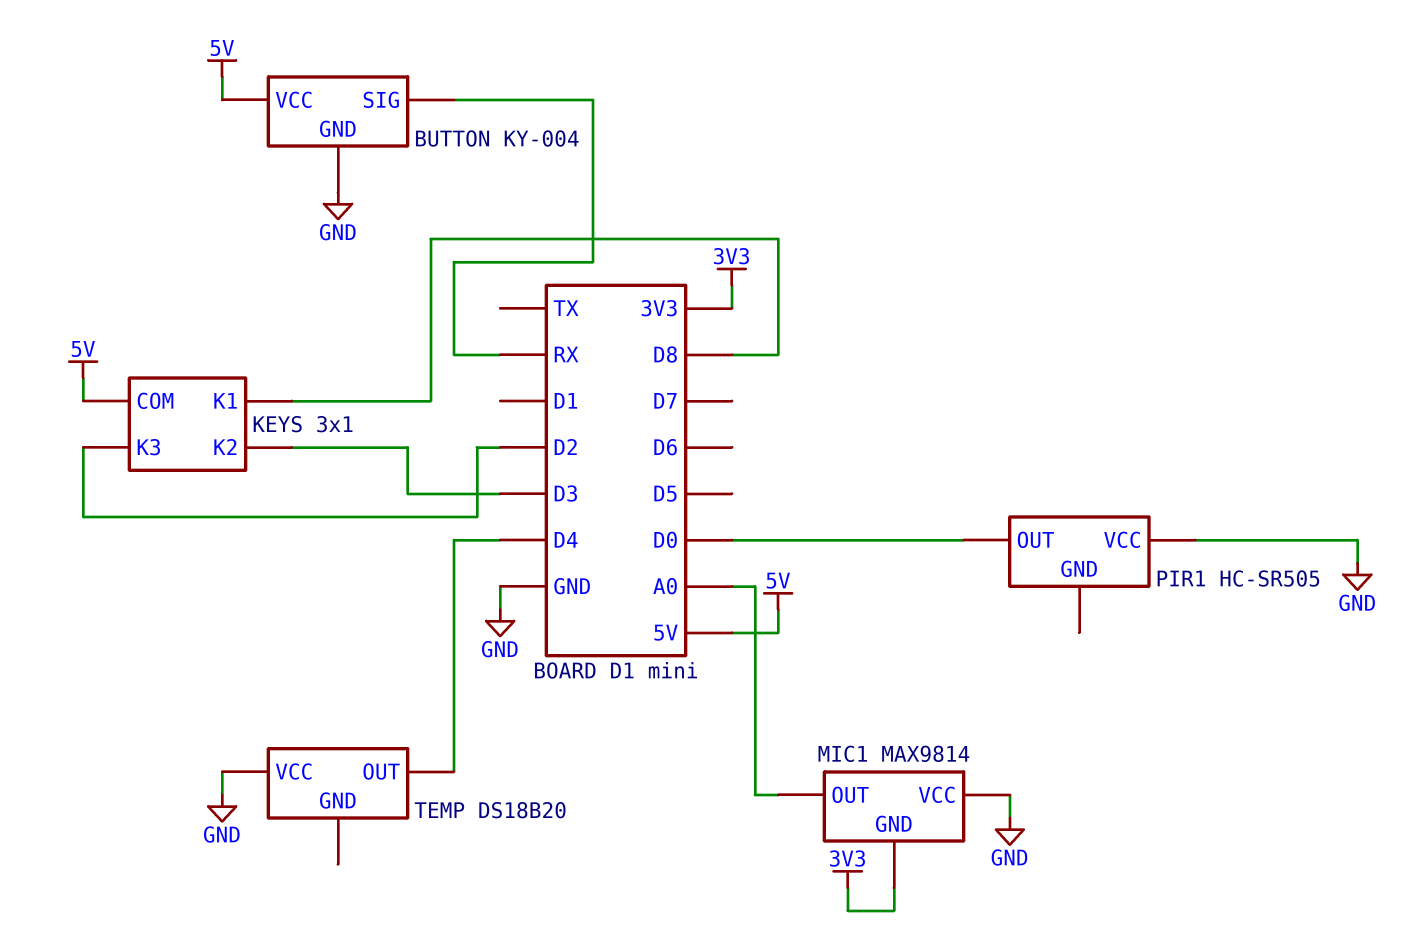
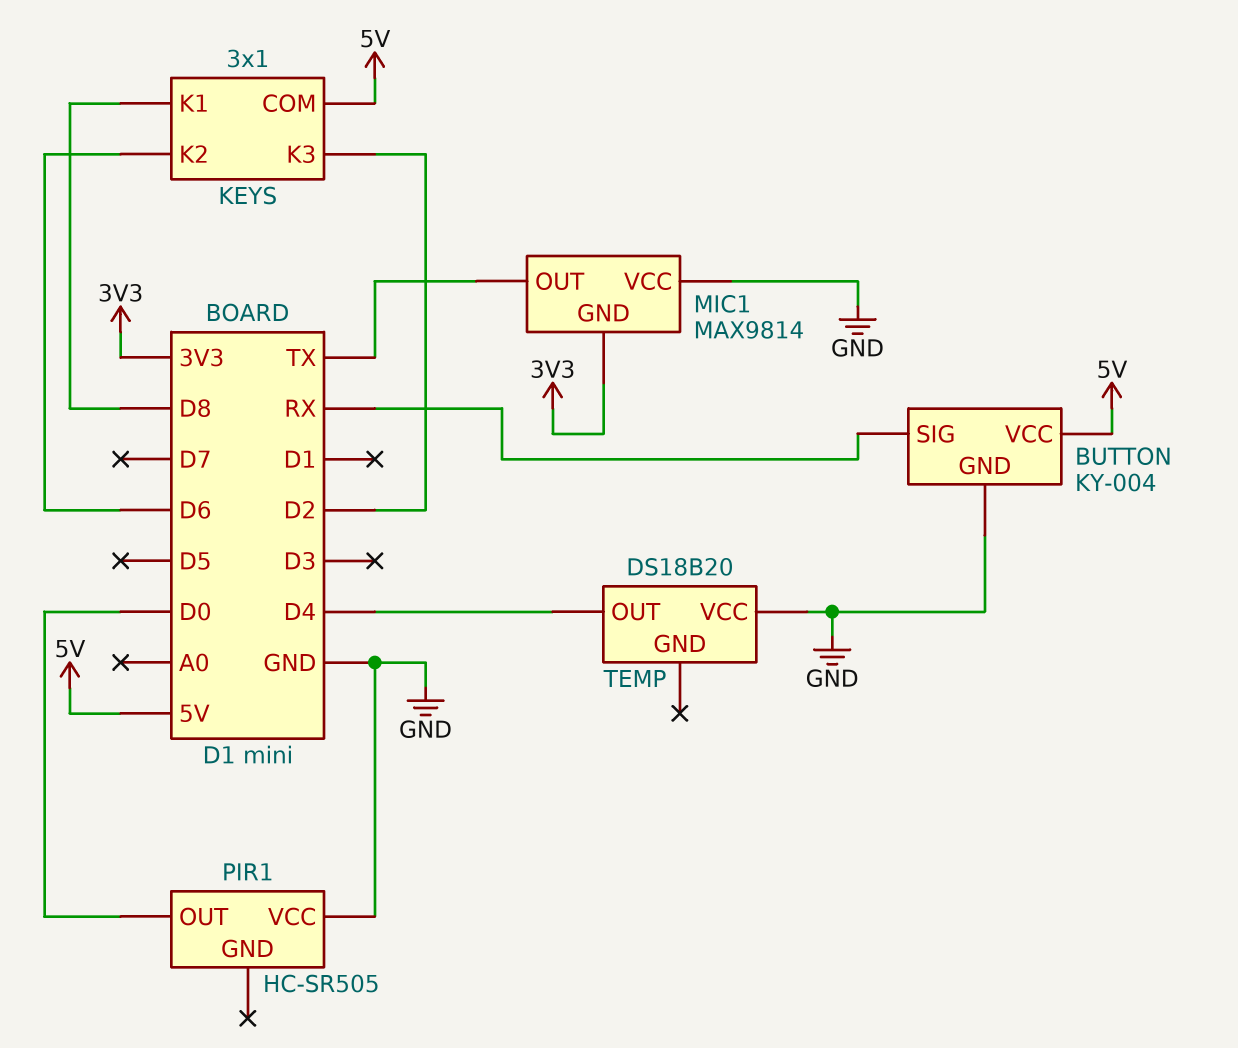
KEYS pin K2: D3 -> D6
MIC1 pin OUT: A0 -> TX

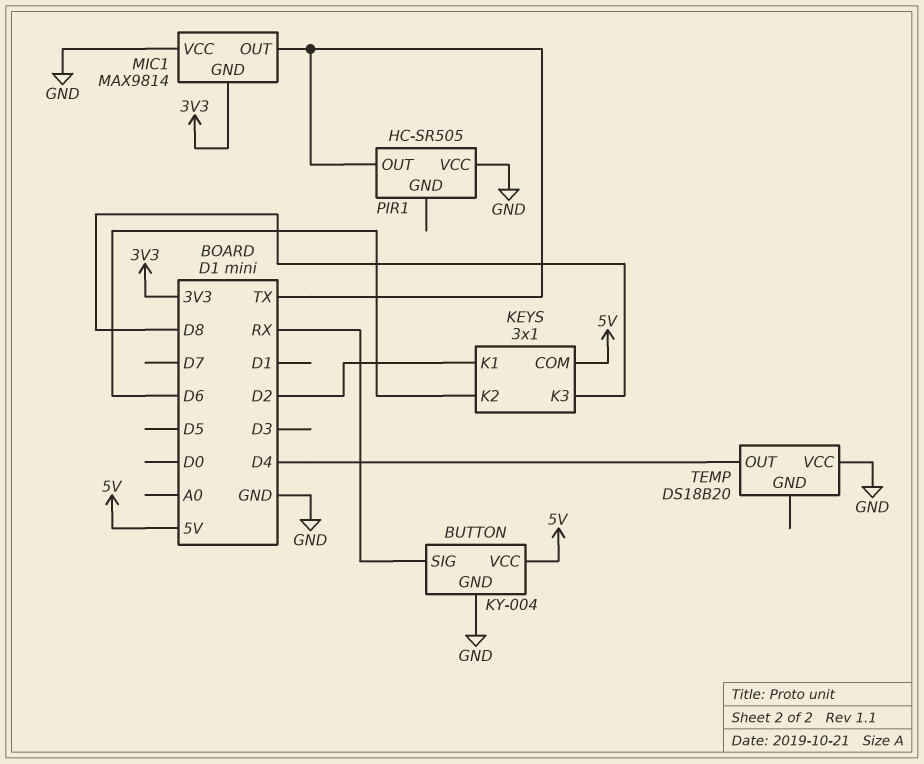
KEYS pin K1: D8 -> D2
KEYS pin K3: D2 -> D8
PIR1 pin OUT: D0 -> TX

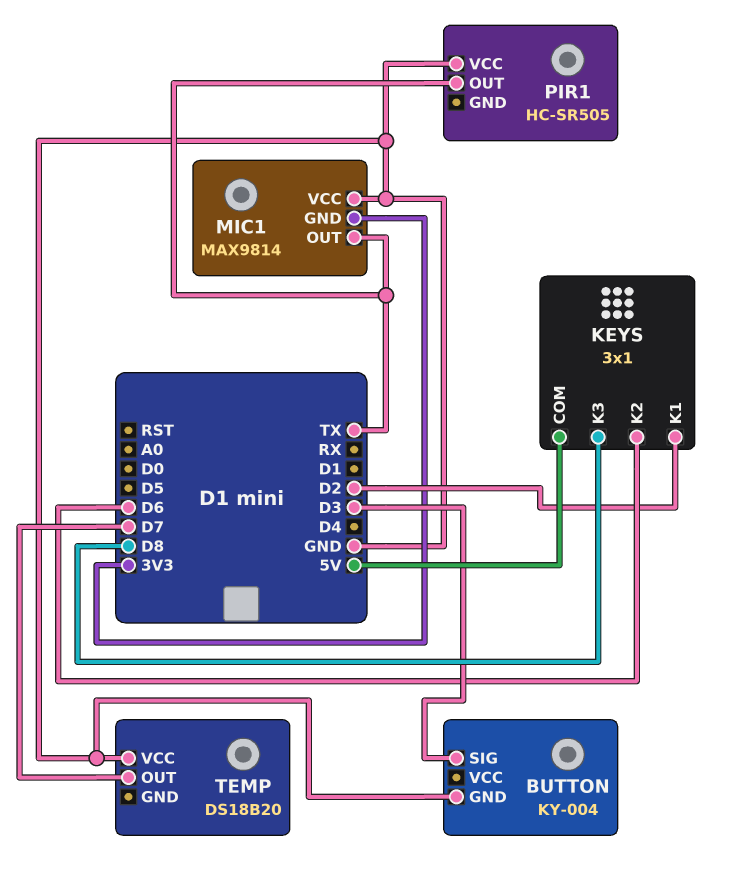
BUTTON pin SIG: RX -> D3
BUTTON pin VCC: 5V -> none
TEMP pin OUT: D4 -> D7

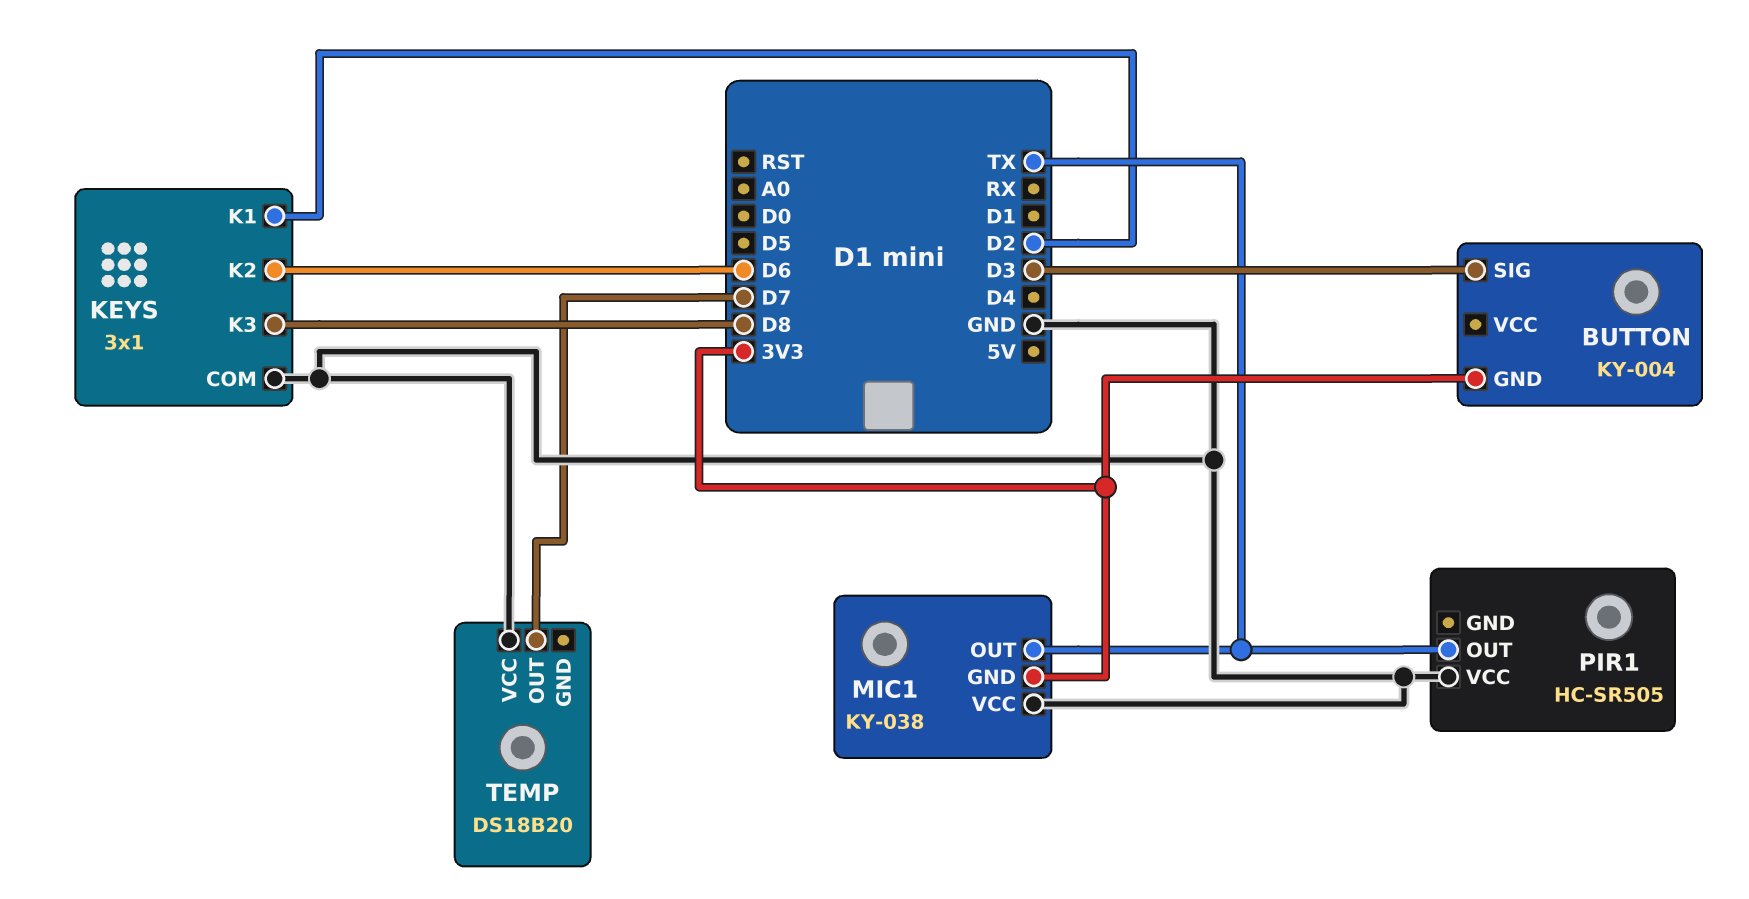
BUTTON pin GND: GND -> 3V3
KEYS pin COM: 5V -> GND
MIC1: MAX9814 -> KY-038

